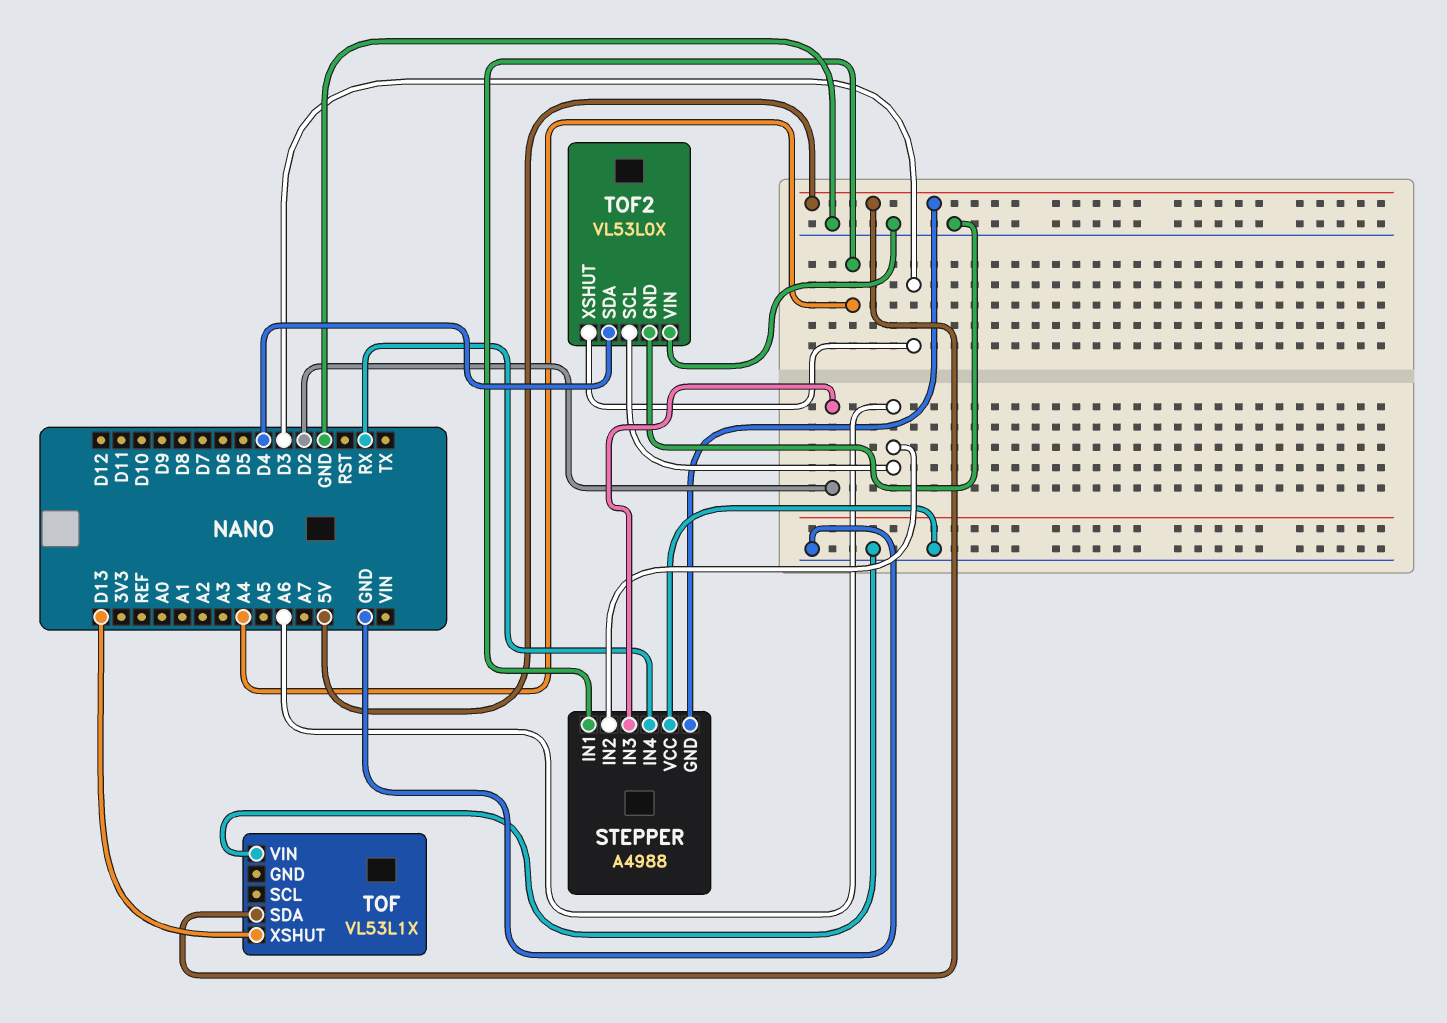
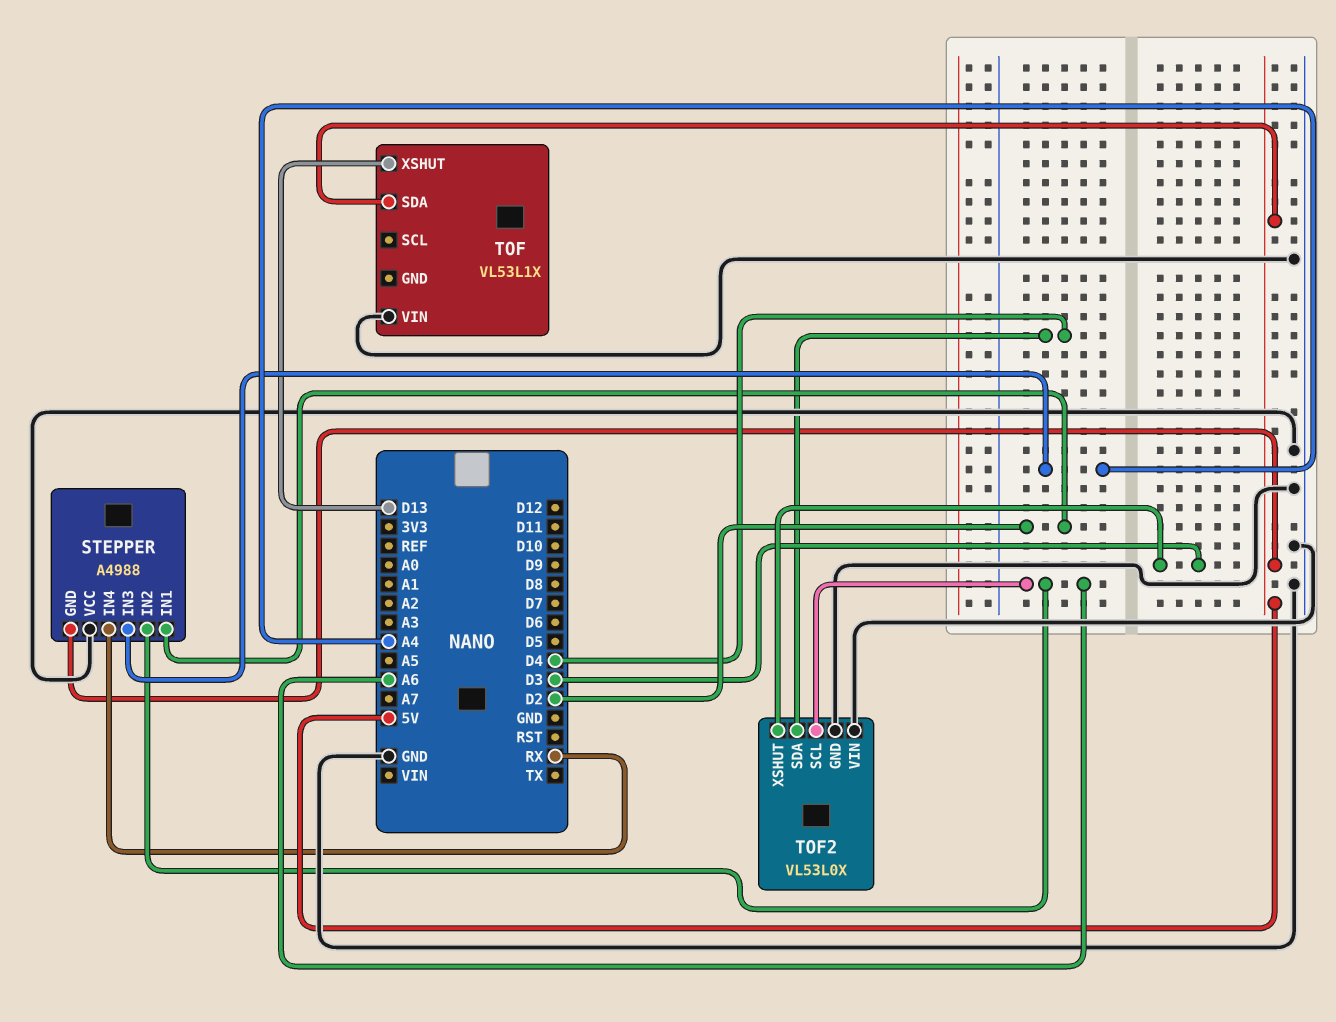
STEPPER pin IN1: A4 -> D2
STEPPER pin IN3: D2 -> A4

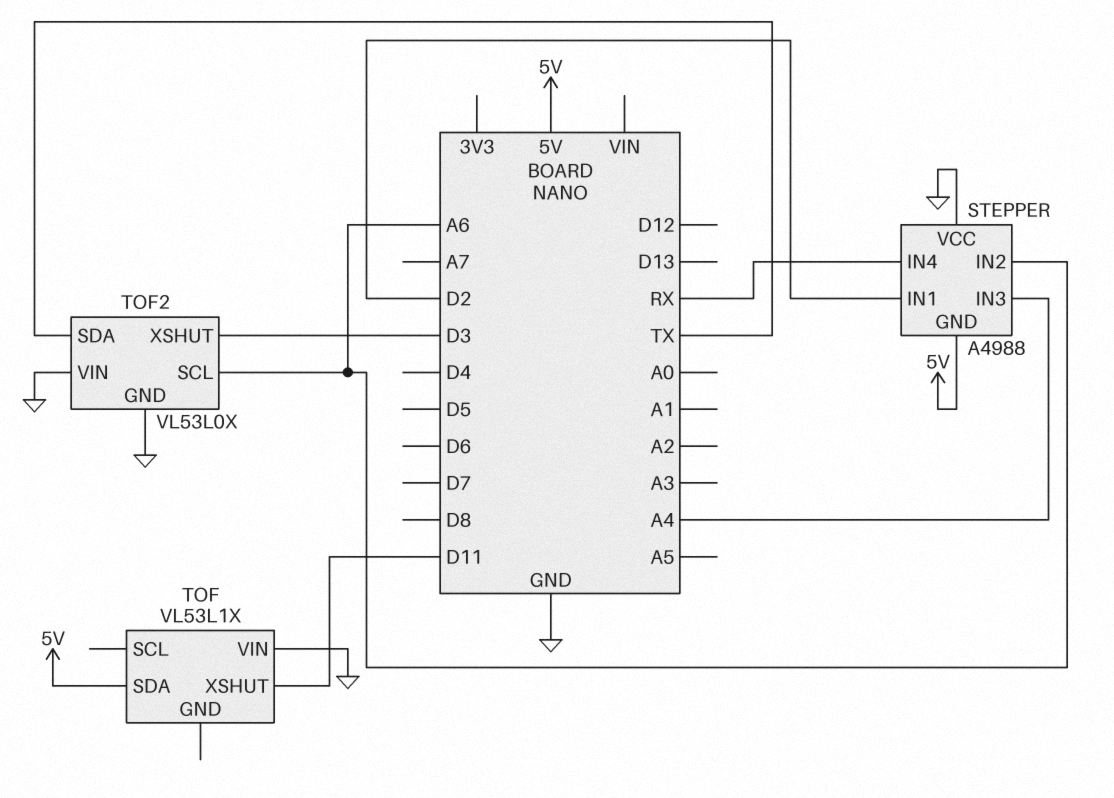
TOF pin XSHUT: D13 -> D11
TOF2 pin SDA: D4 -> TX

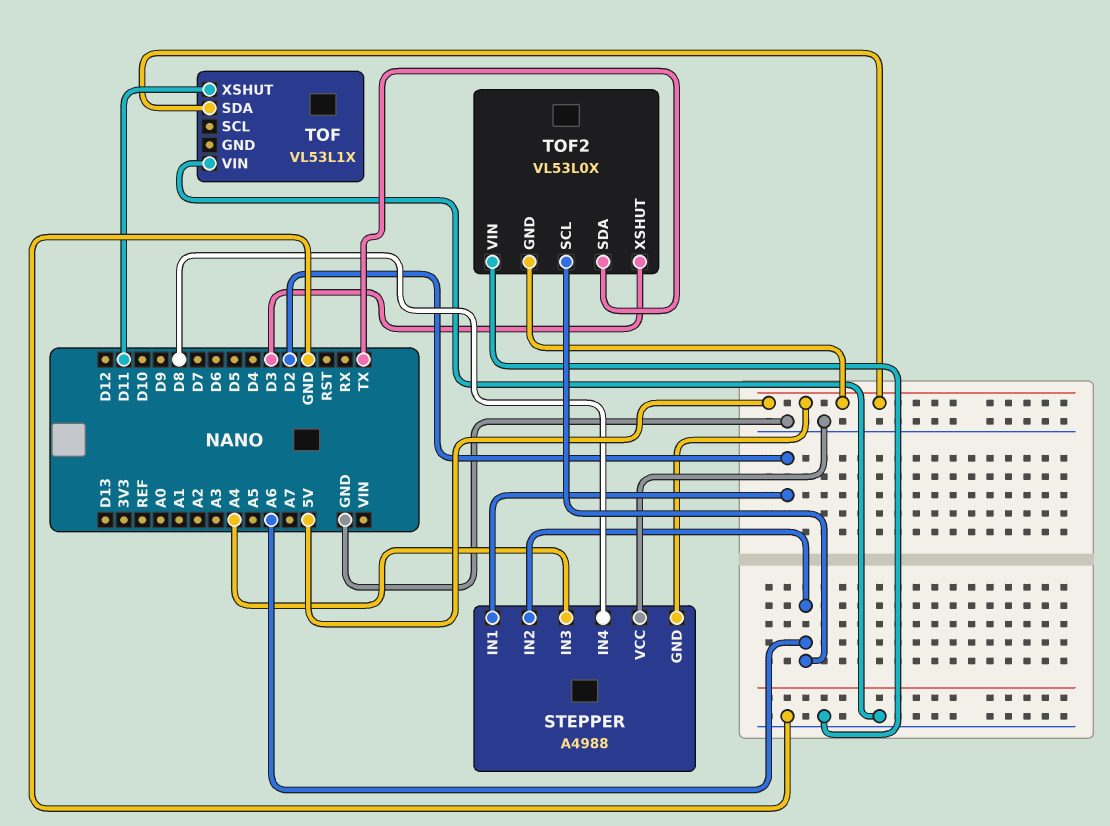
STEPPER pin IN4: RX -> D8
TOF2 pin GND: GND -> 5V

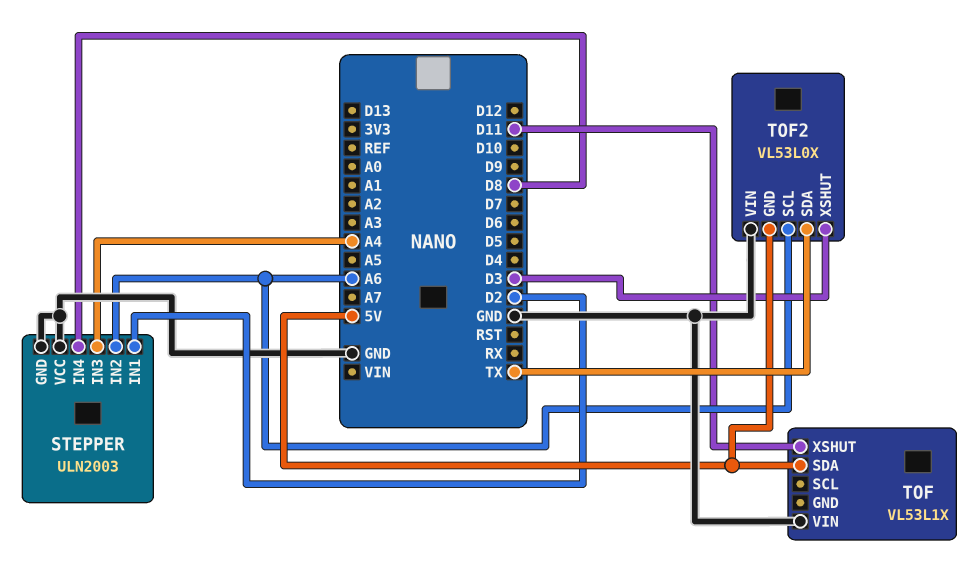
STEPPER: A4988 -> ULN2003
STEPPER pin GND: 5V -> GND

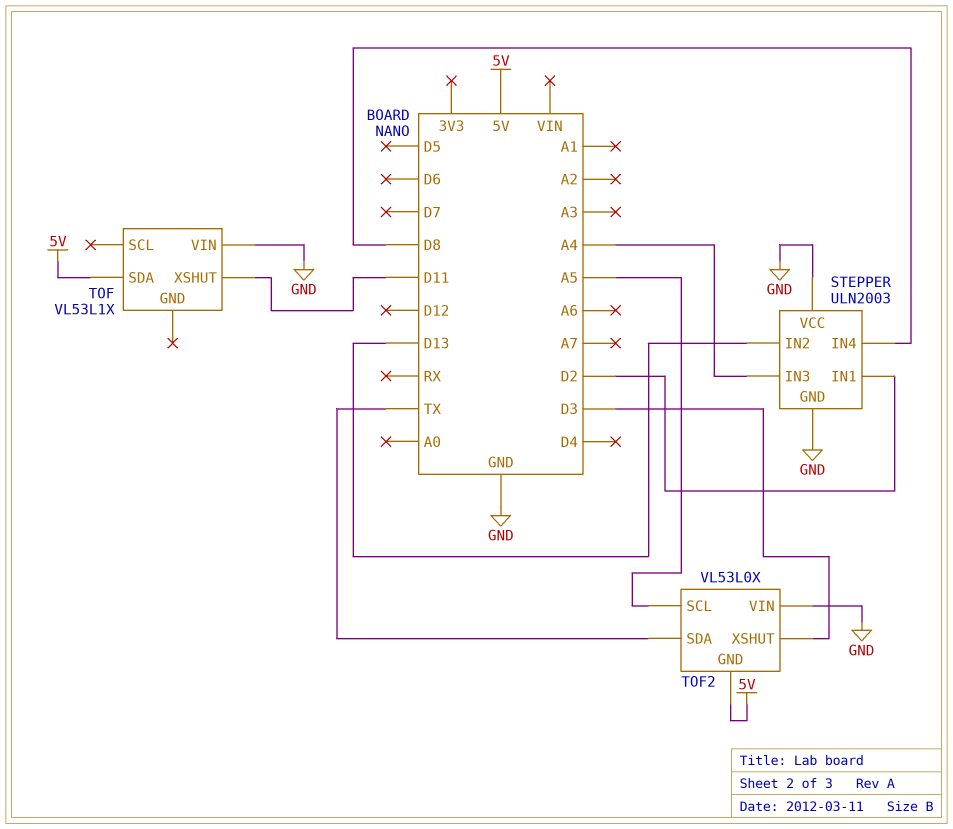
STEPPER pin IN2: A6 -> D13
TOF2 pin SCL: A6 -> A5

